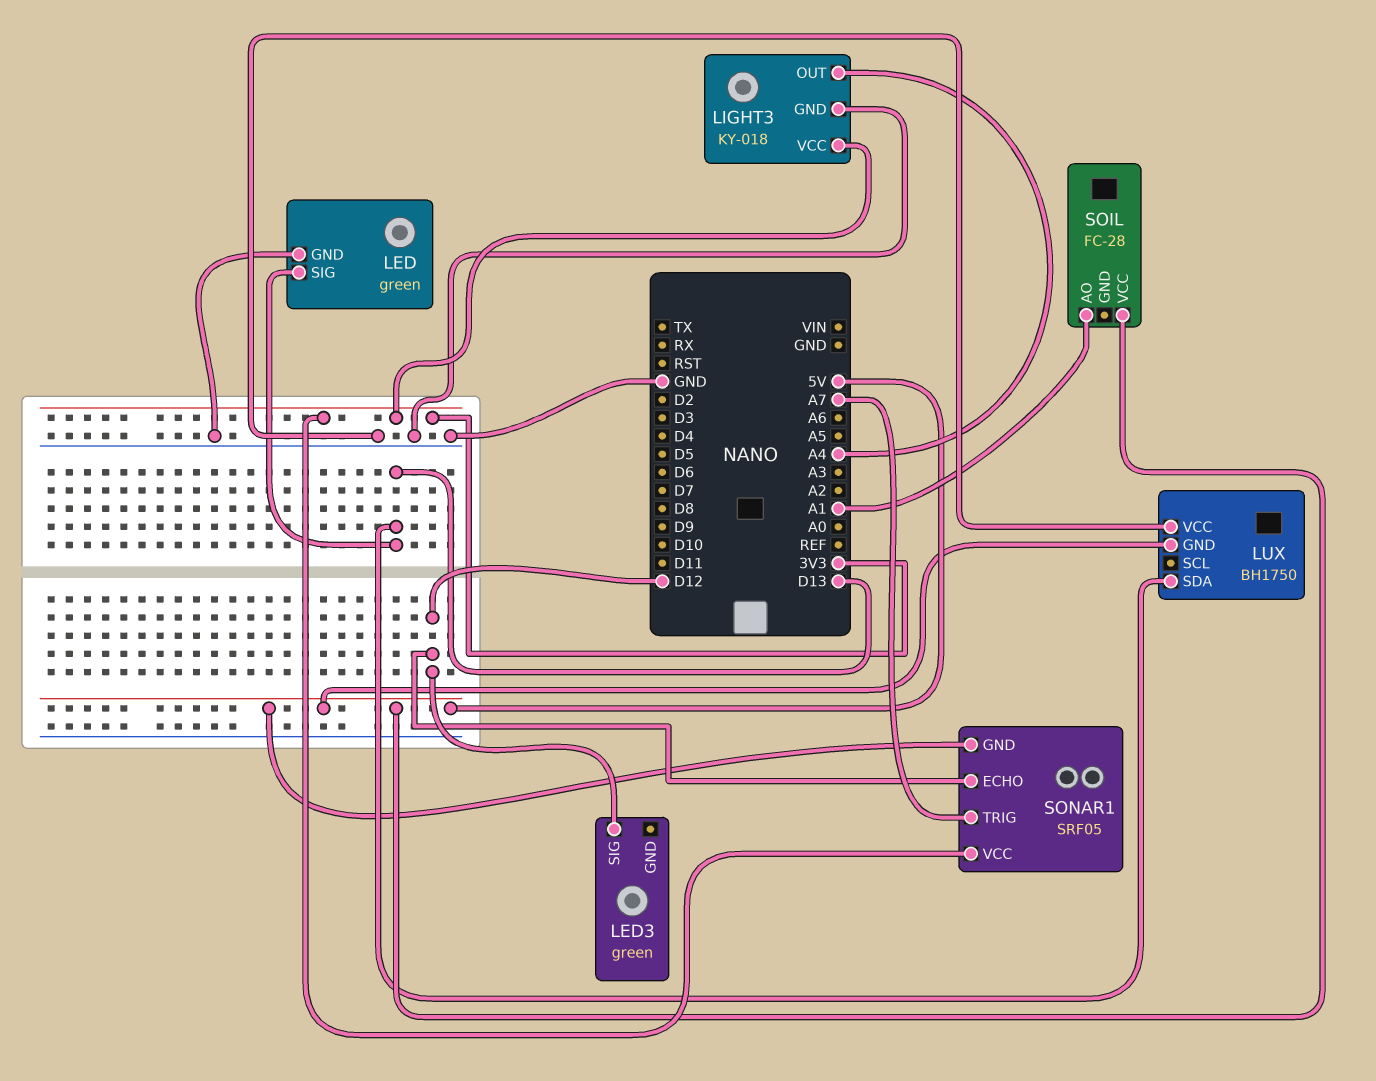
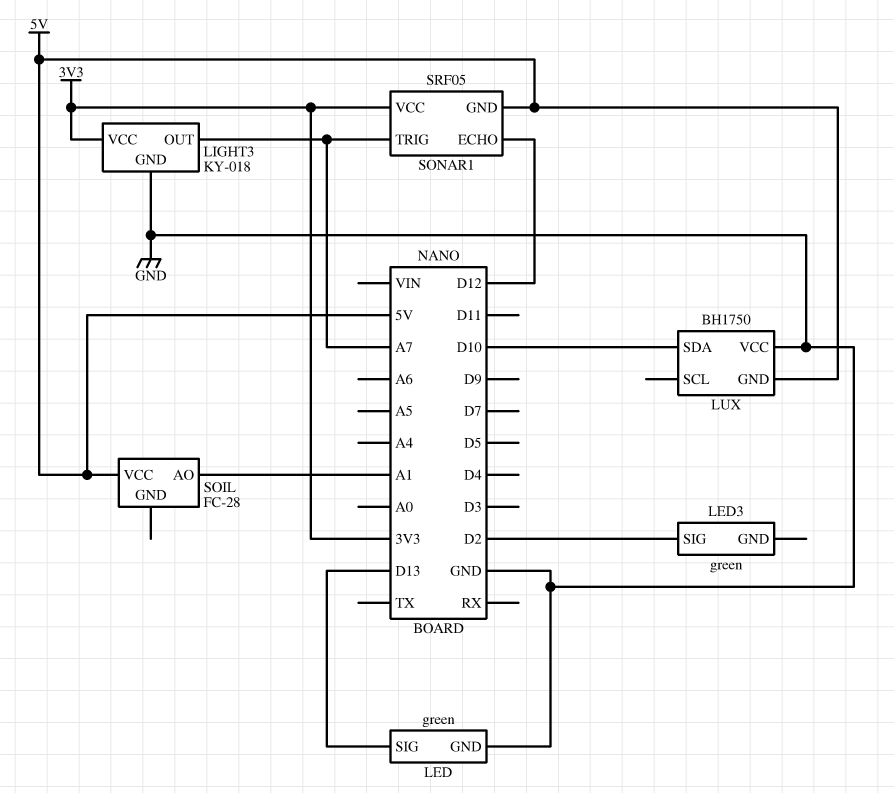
LED3 pin SIG: D12 -> D2
LIGHT3 pin OUT: A4 -> A7
LUX pin SDA: D13 -> D10

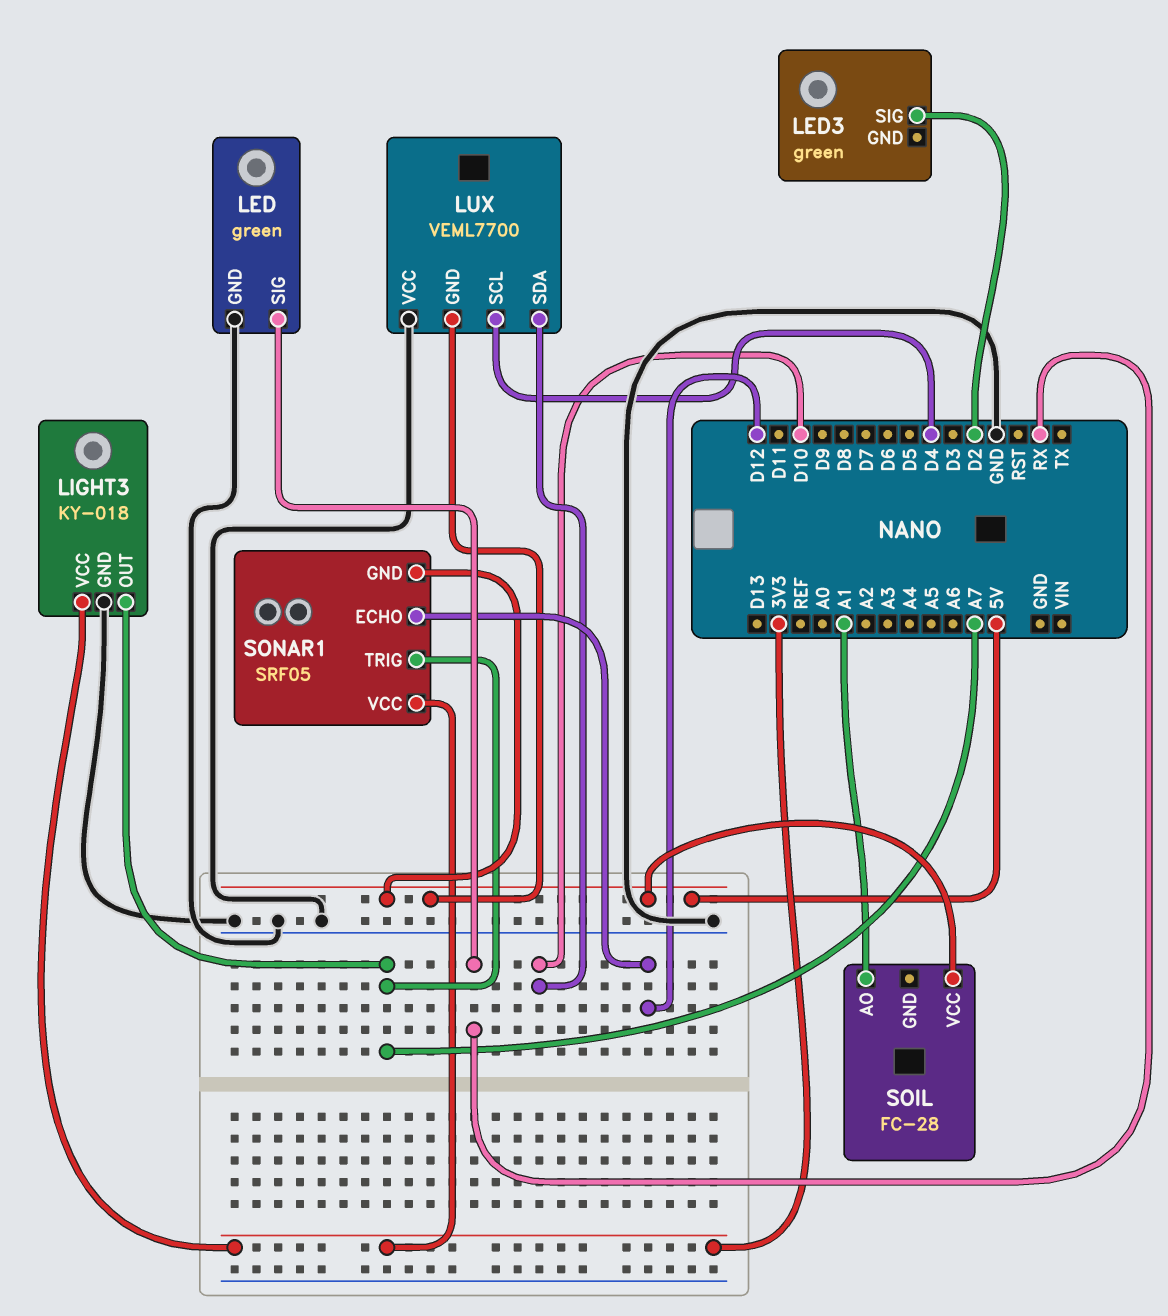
LED pin SIG: D13 -> RX
LUX: BH1750 -> VEML7700
LUX pin SCL: none -> D4

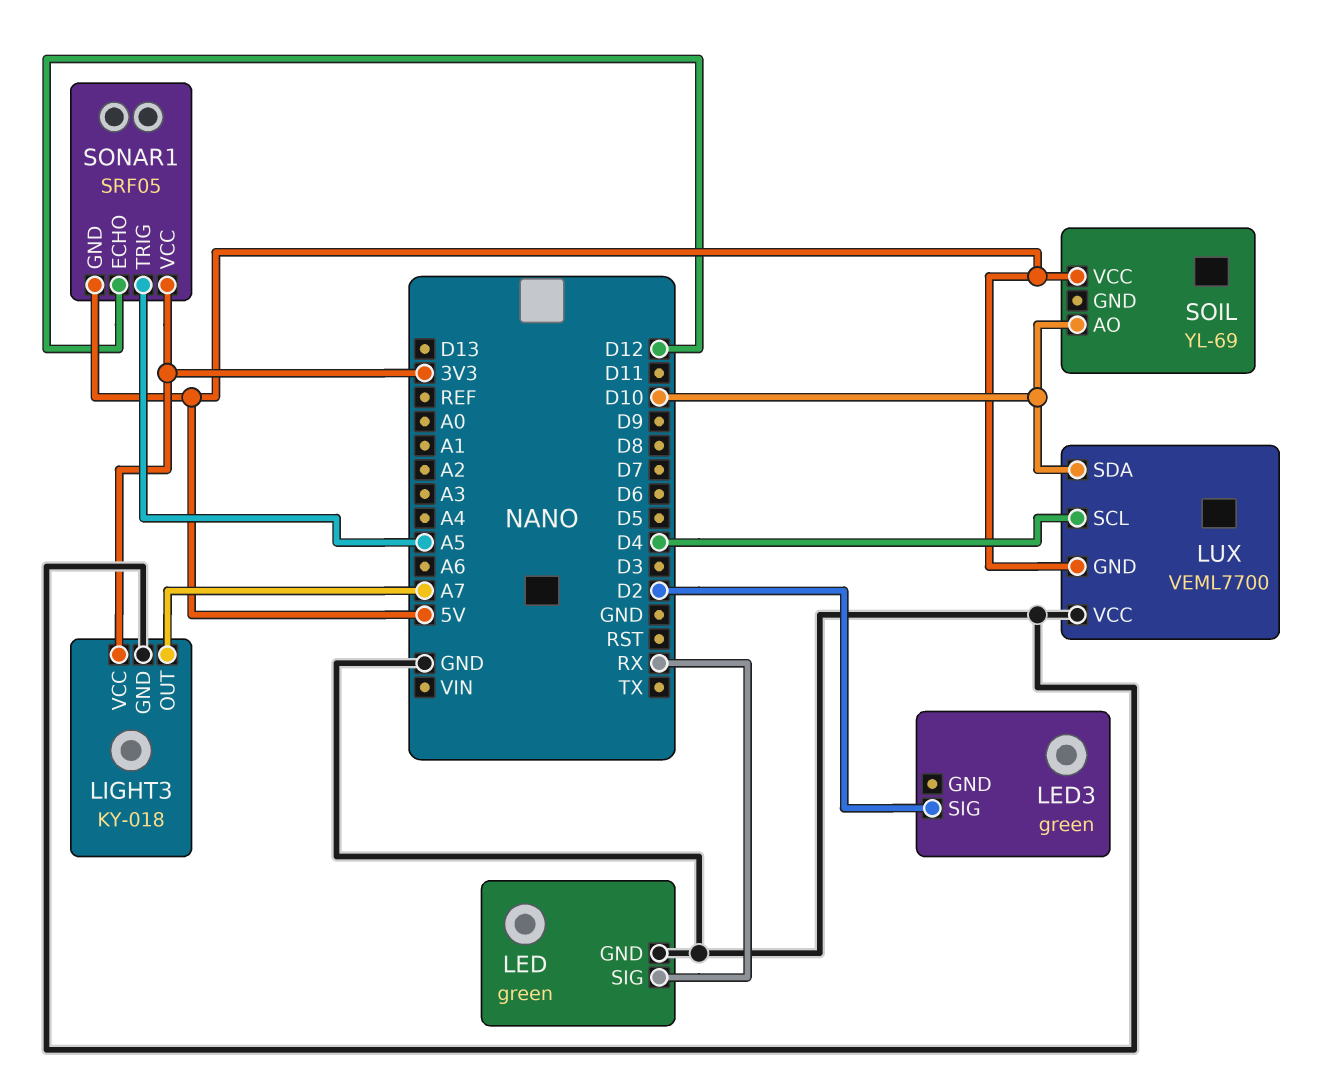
SOIL: FC-28 -> YL-69
SOIL pin AO: A1 -> D10
SONAR1 pin TRIG: A7 -> A5

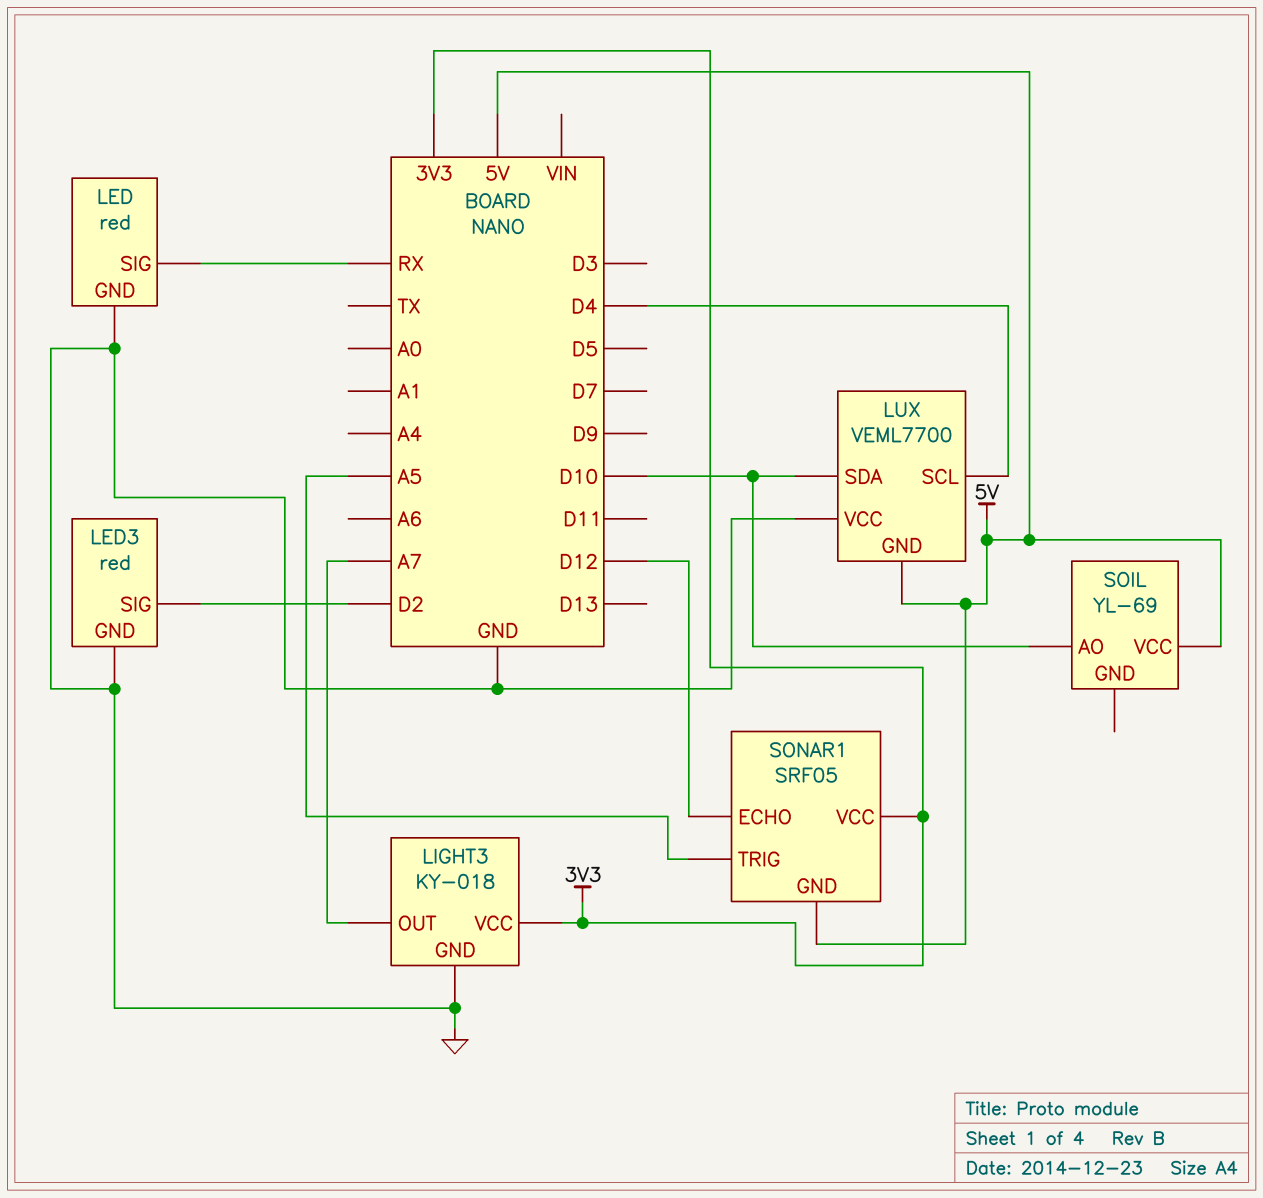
LED: green -> red
LED3: green -> red
LED3 pin GND: none -> GND

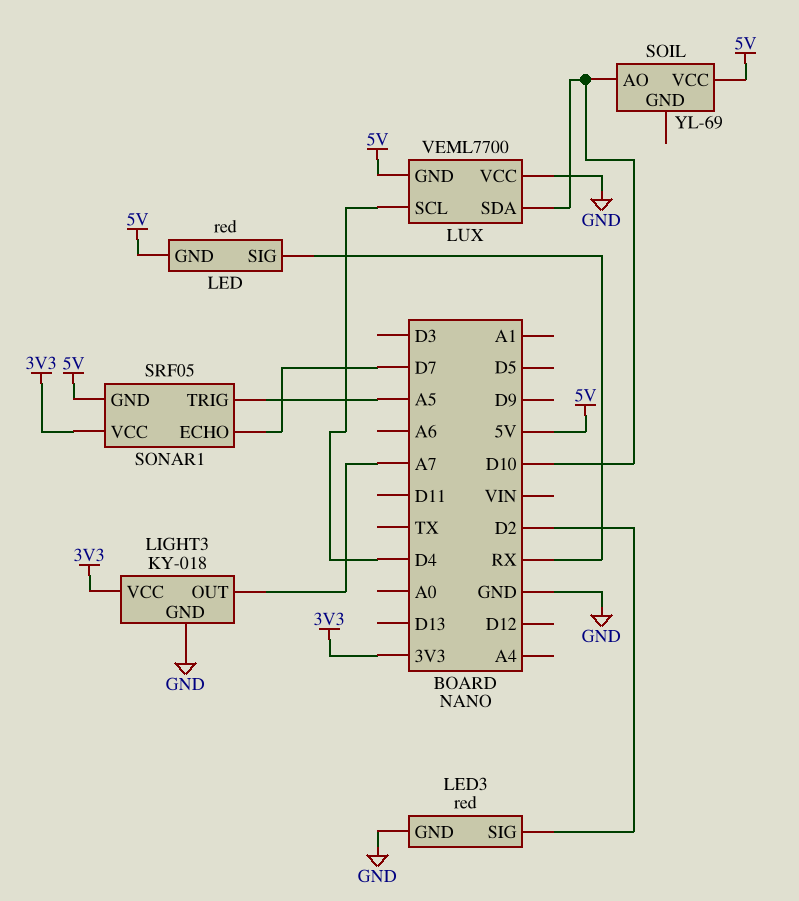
LED pin GND: GND -> 5V
SONAR1 pin ECHO: D12 -> D7

